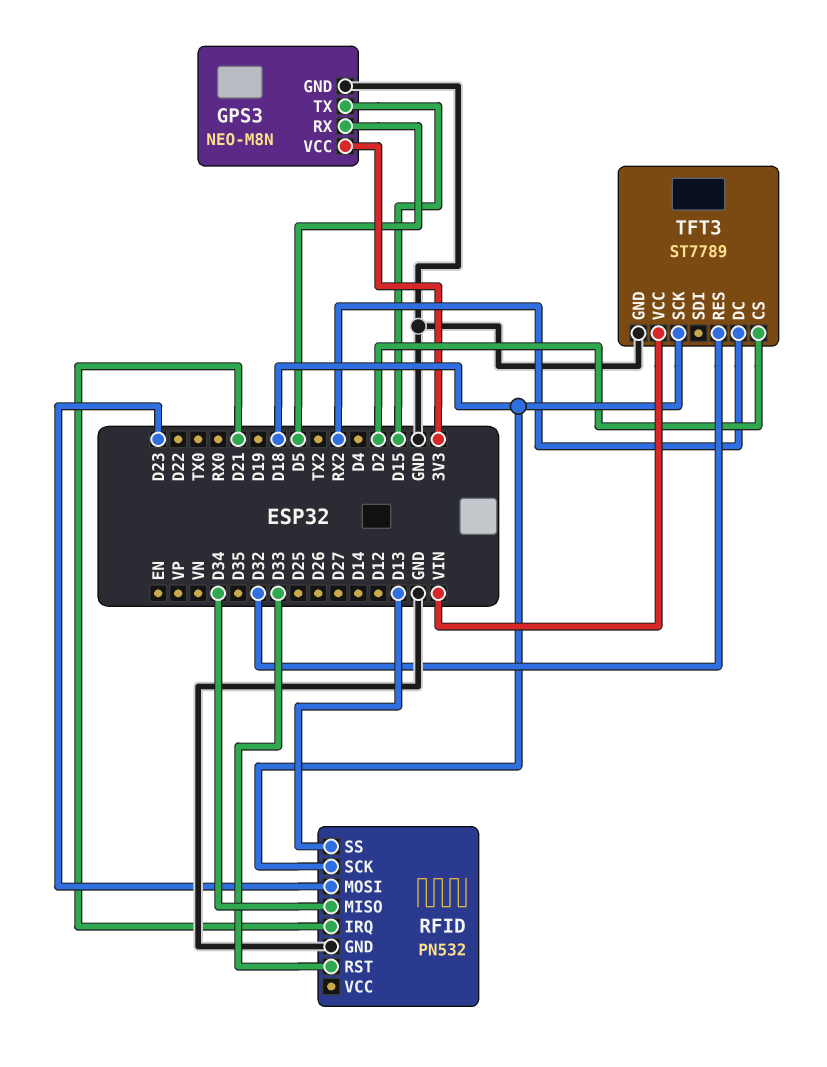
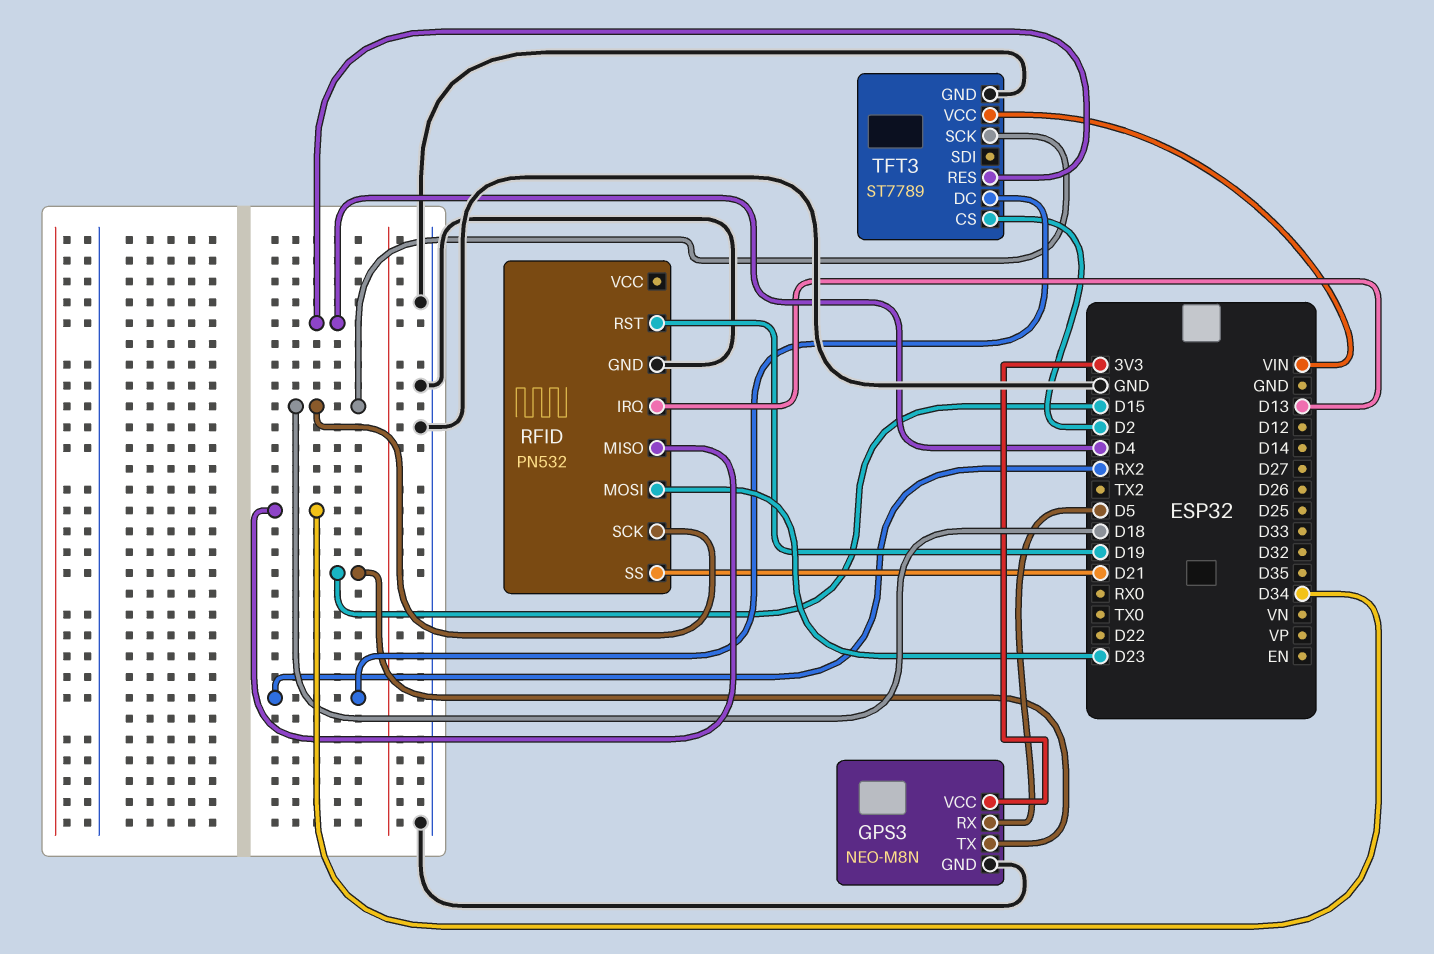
RFID pin IRQ: D21 -> D13
RFID pin RST: D33 -> D19
RFID pin SS: D13 -> D21
TFT3 pin RES: D32 -> D4

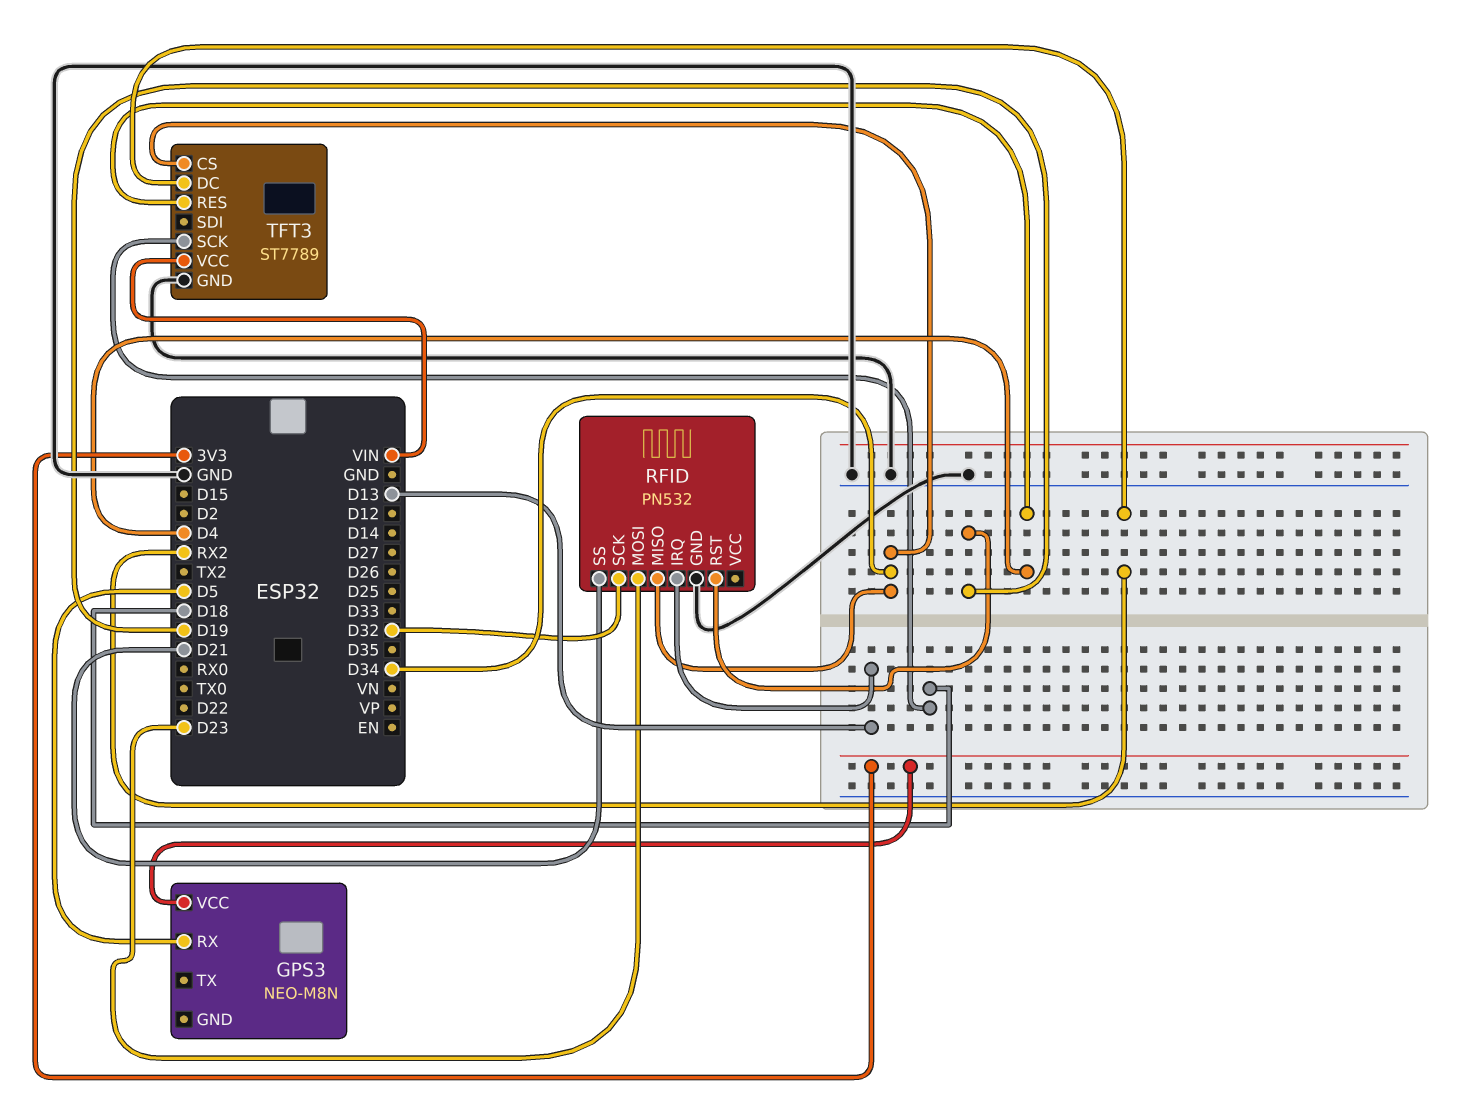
GPS3 pin GND: GND -> none
GPS3 pin TX: D15 -> none
RFID pin SCK: D18 -> D32
TFT3 pin CS: D2 -> D34

